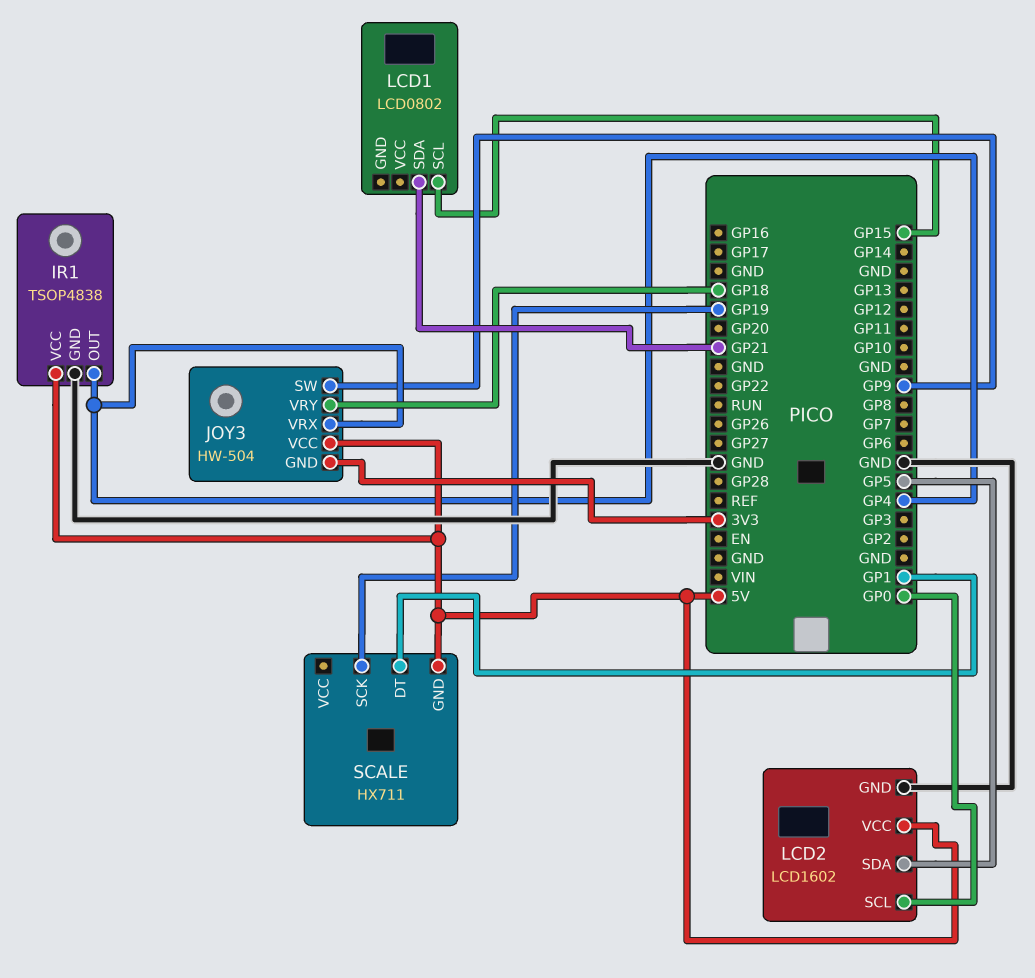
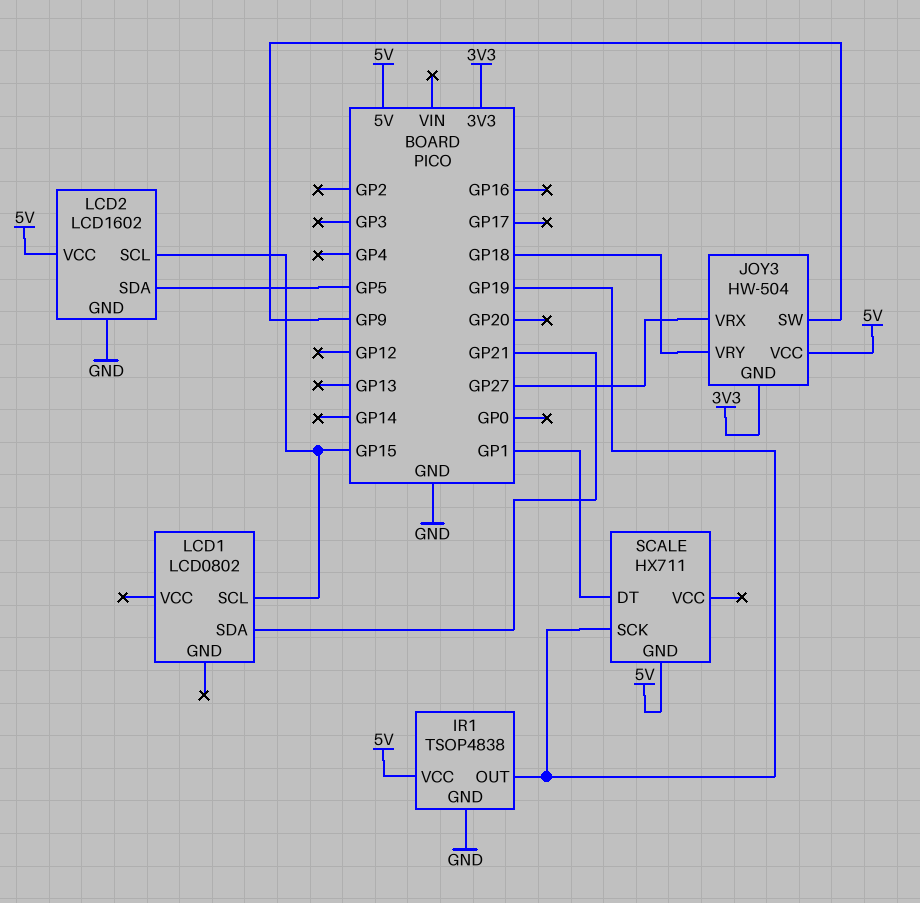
IR1 pin OUT: GP4 -> GP19
JOY3 pin VRX: GP4 -> GP27
LCD2 pin SCL: GP0 -> GP15

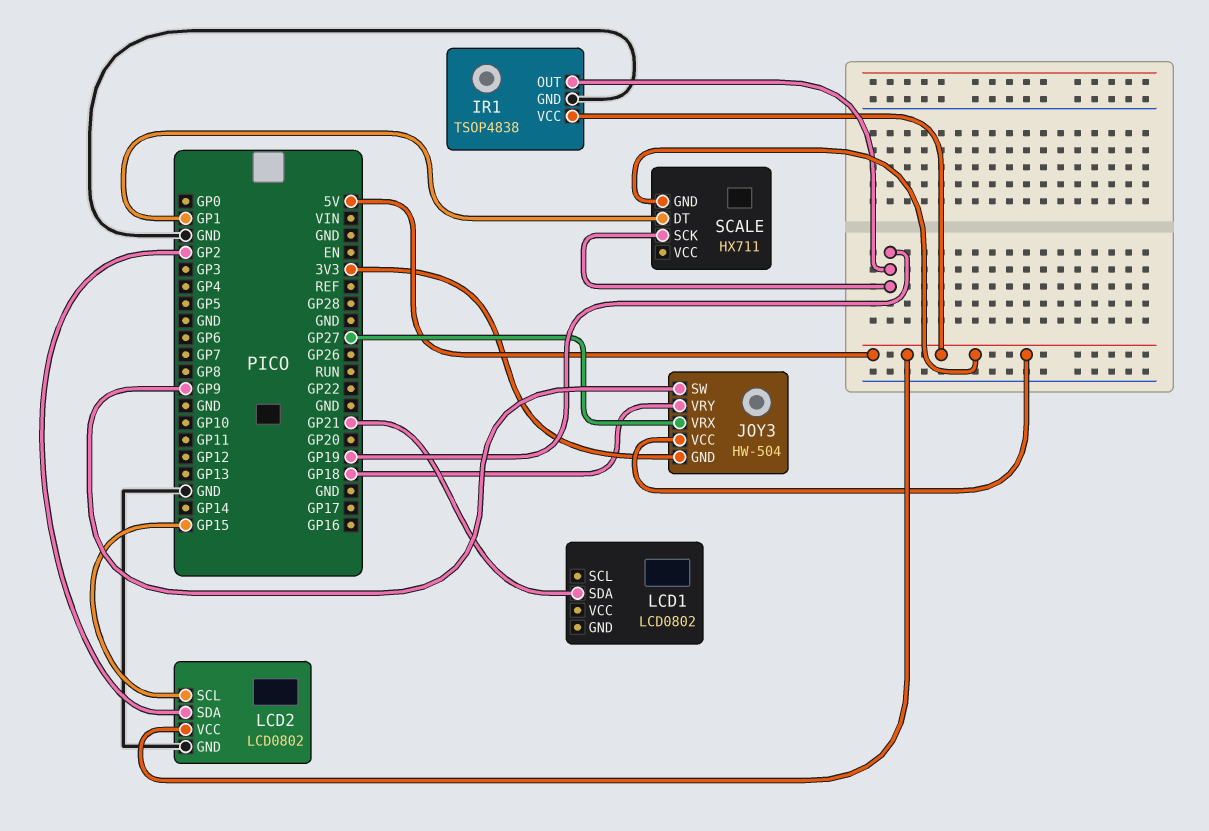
LCD1 pin SCL: GP15 -> none
LCD2: LCD1602 -> LCD0802
LCD2 pin SDA: GP5 -> GP2

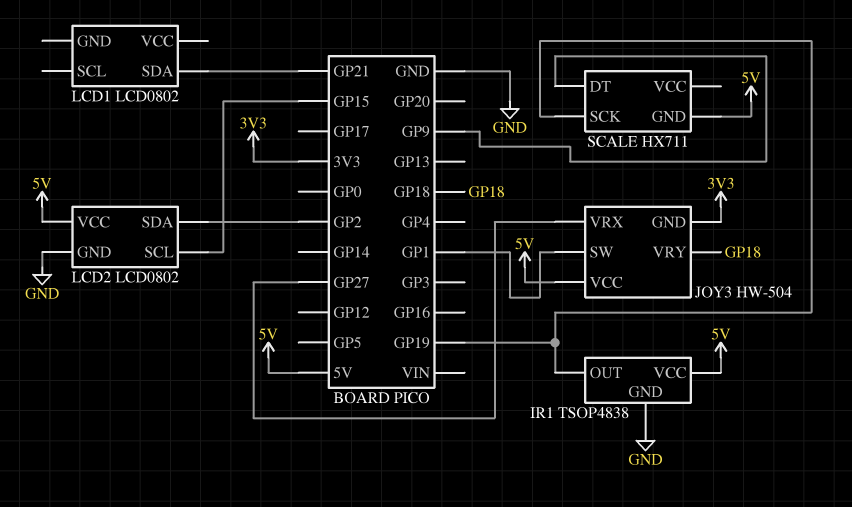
JOY3 pin SW: GP9 -> GP1
SCALE pin DT: GP1 -> GP9

